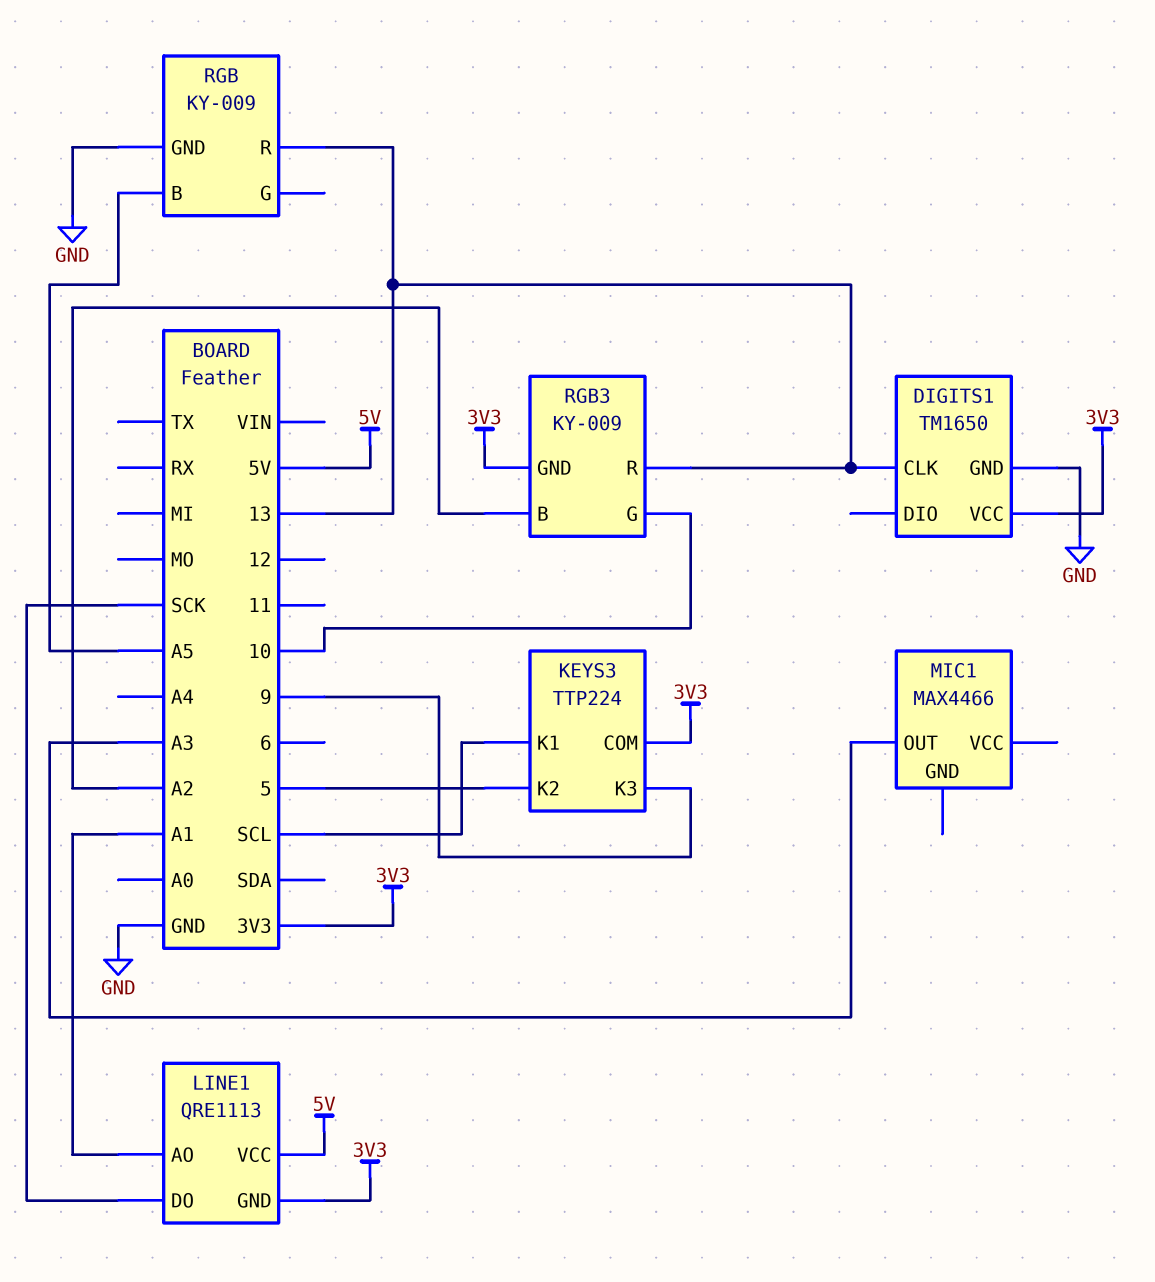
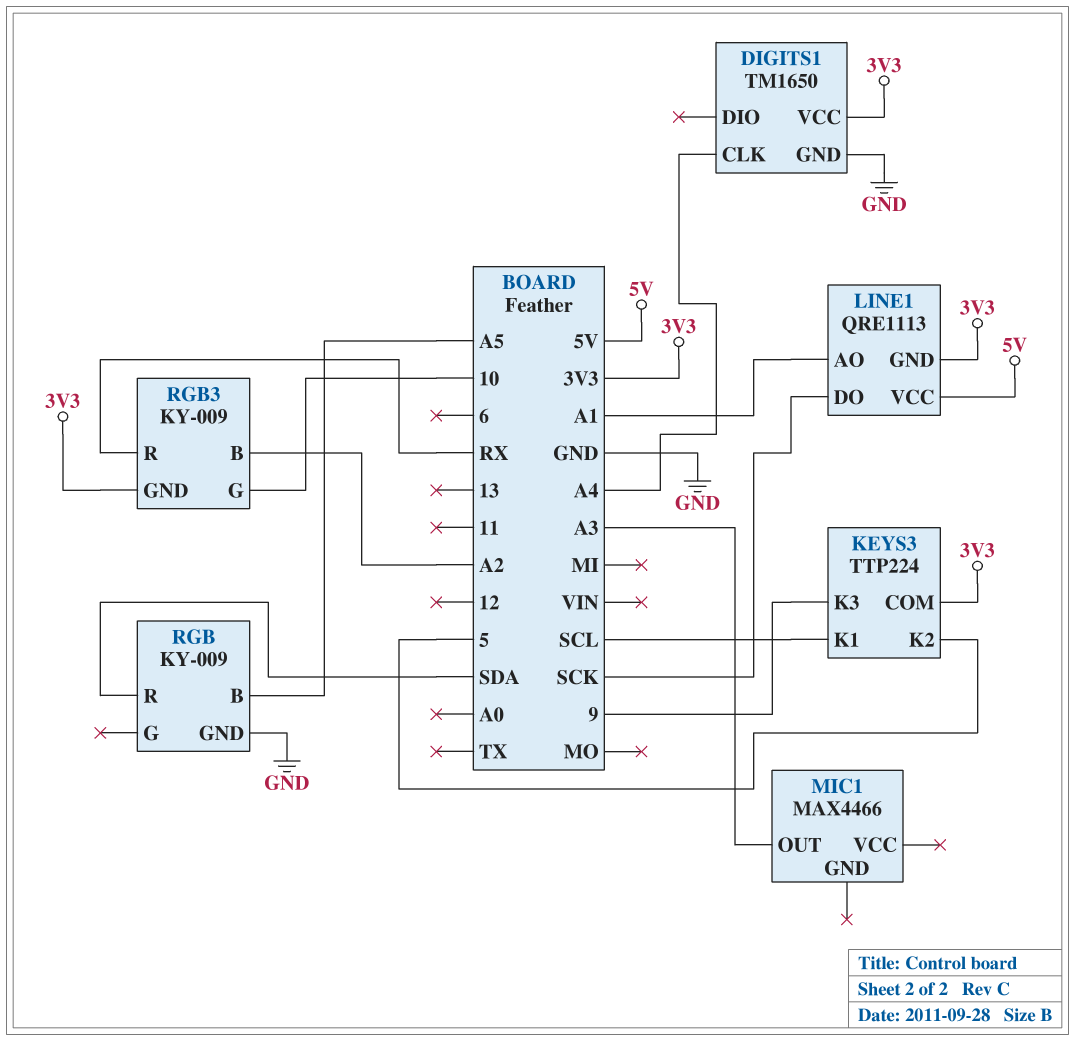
DIGITS1 pin CLK: 13 -> A4
RGB pin R: 13 -> SDA
RGB3 pin R: 13 -> RX

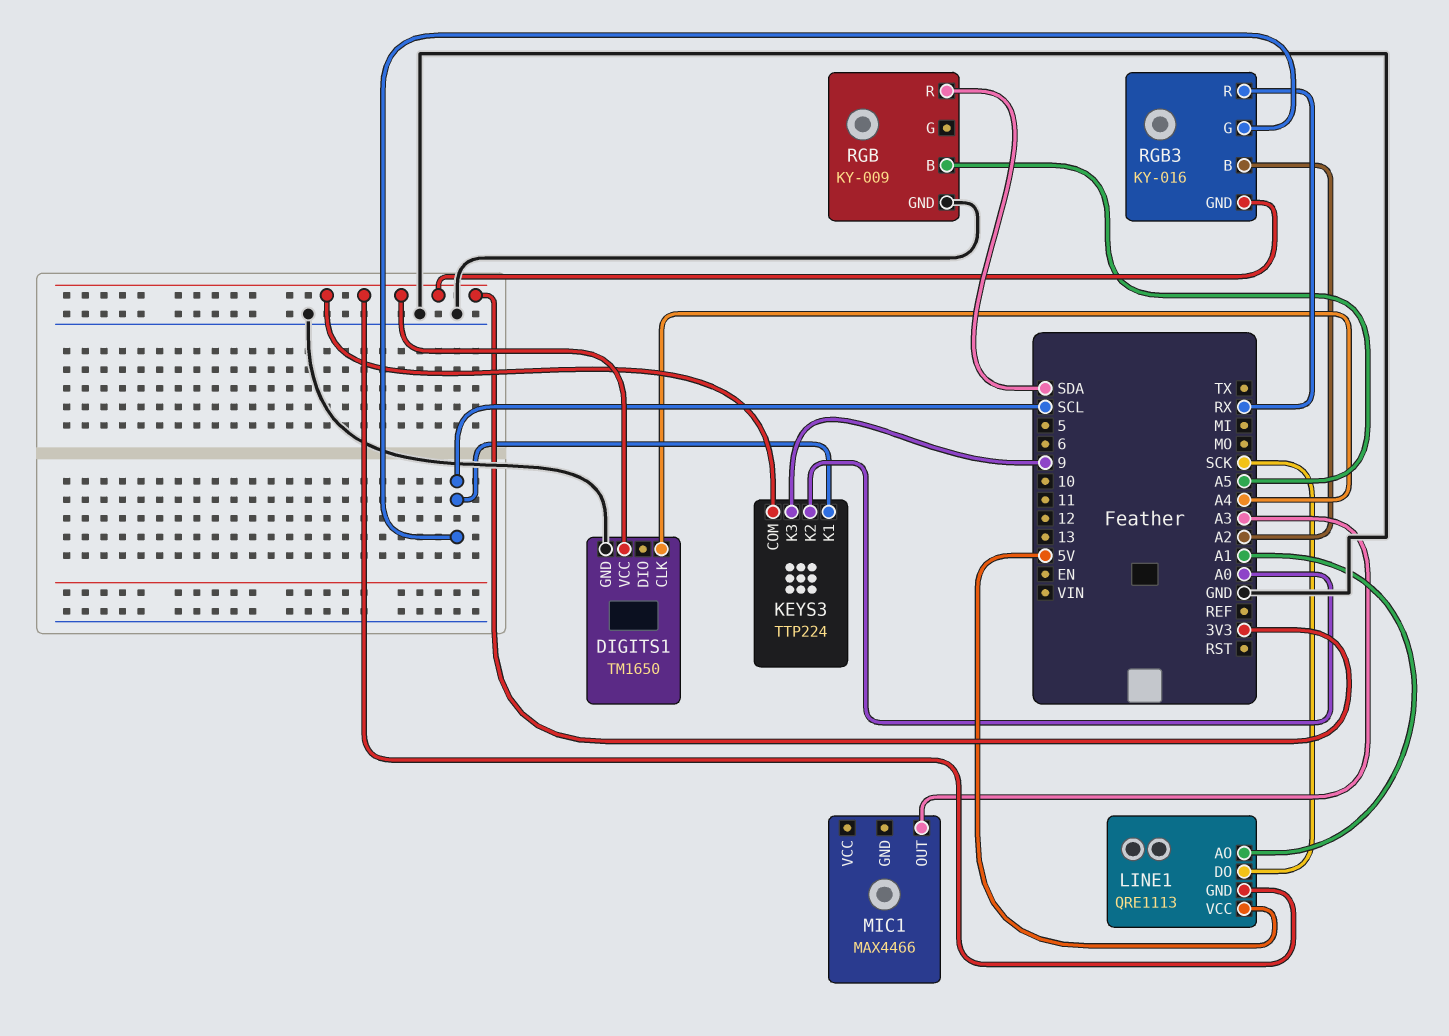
KEYS3 pin K2: 5 -> A0
RGB3: KY-009 -> KY-016
RGB3 pin G: 10 -> SCL

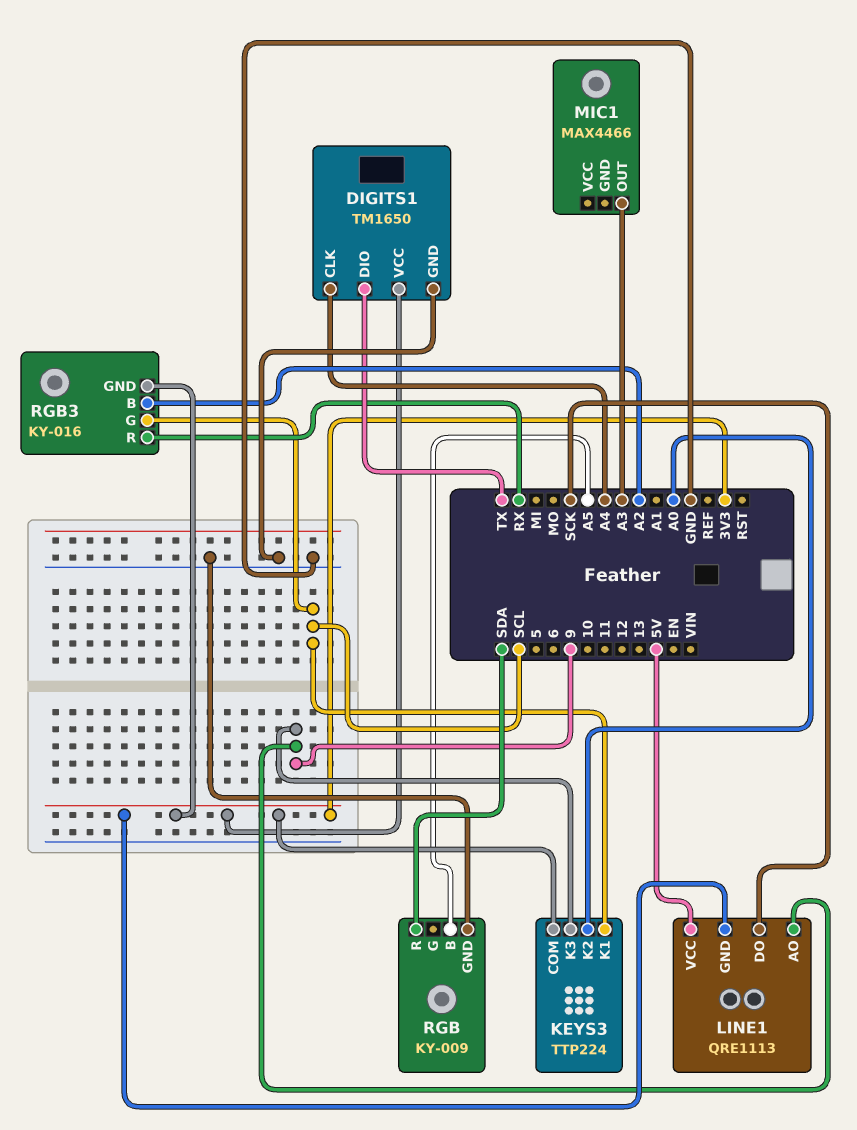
DIGITS1 pin DIO: none -> TX
LINE1 pin AO: A1 -> 9

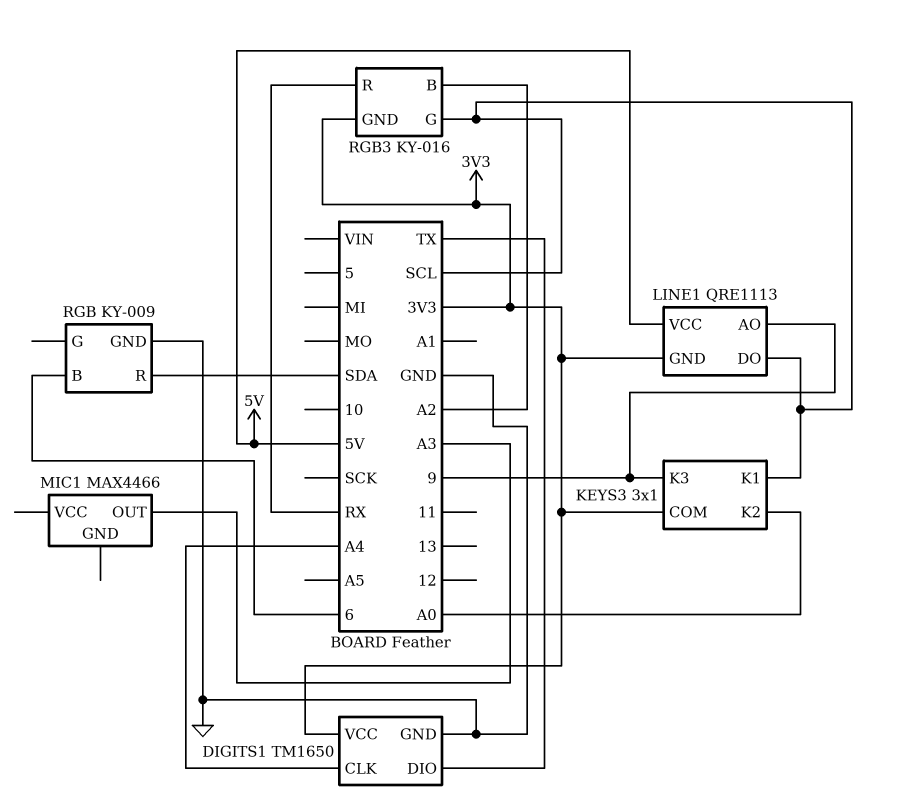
KEYS3: TTP224 -> 3x1
LINE1 pin DO: SCK -> SCL
RGB pin B: A5 -> 6

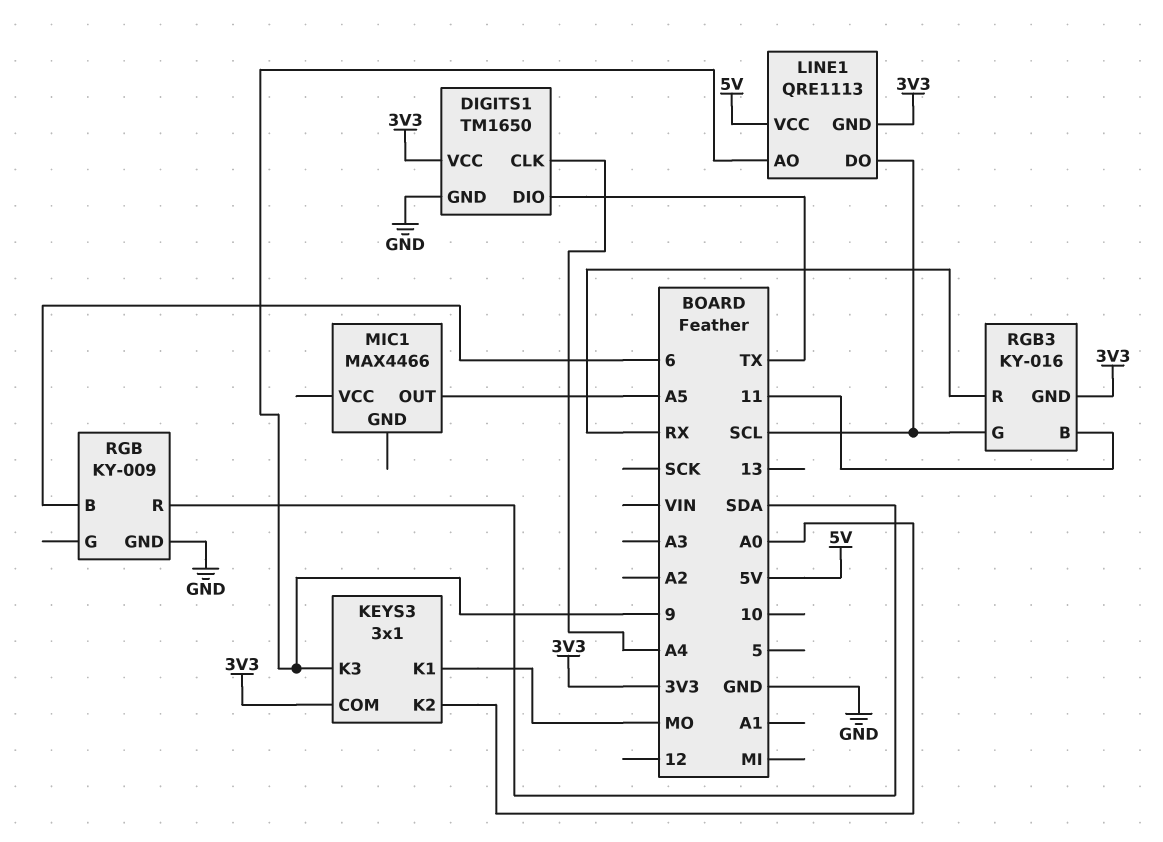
KEYS3 pin K1: SCL -> MO
MIC1 pin OUT: A3 -> A5
RGB3 pin B: A2 -> 11

